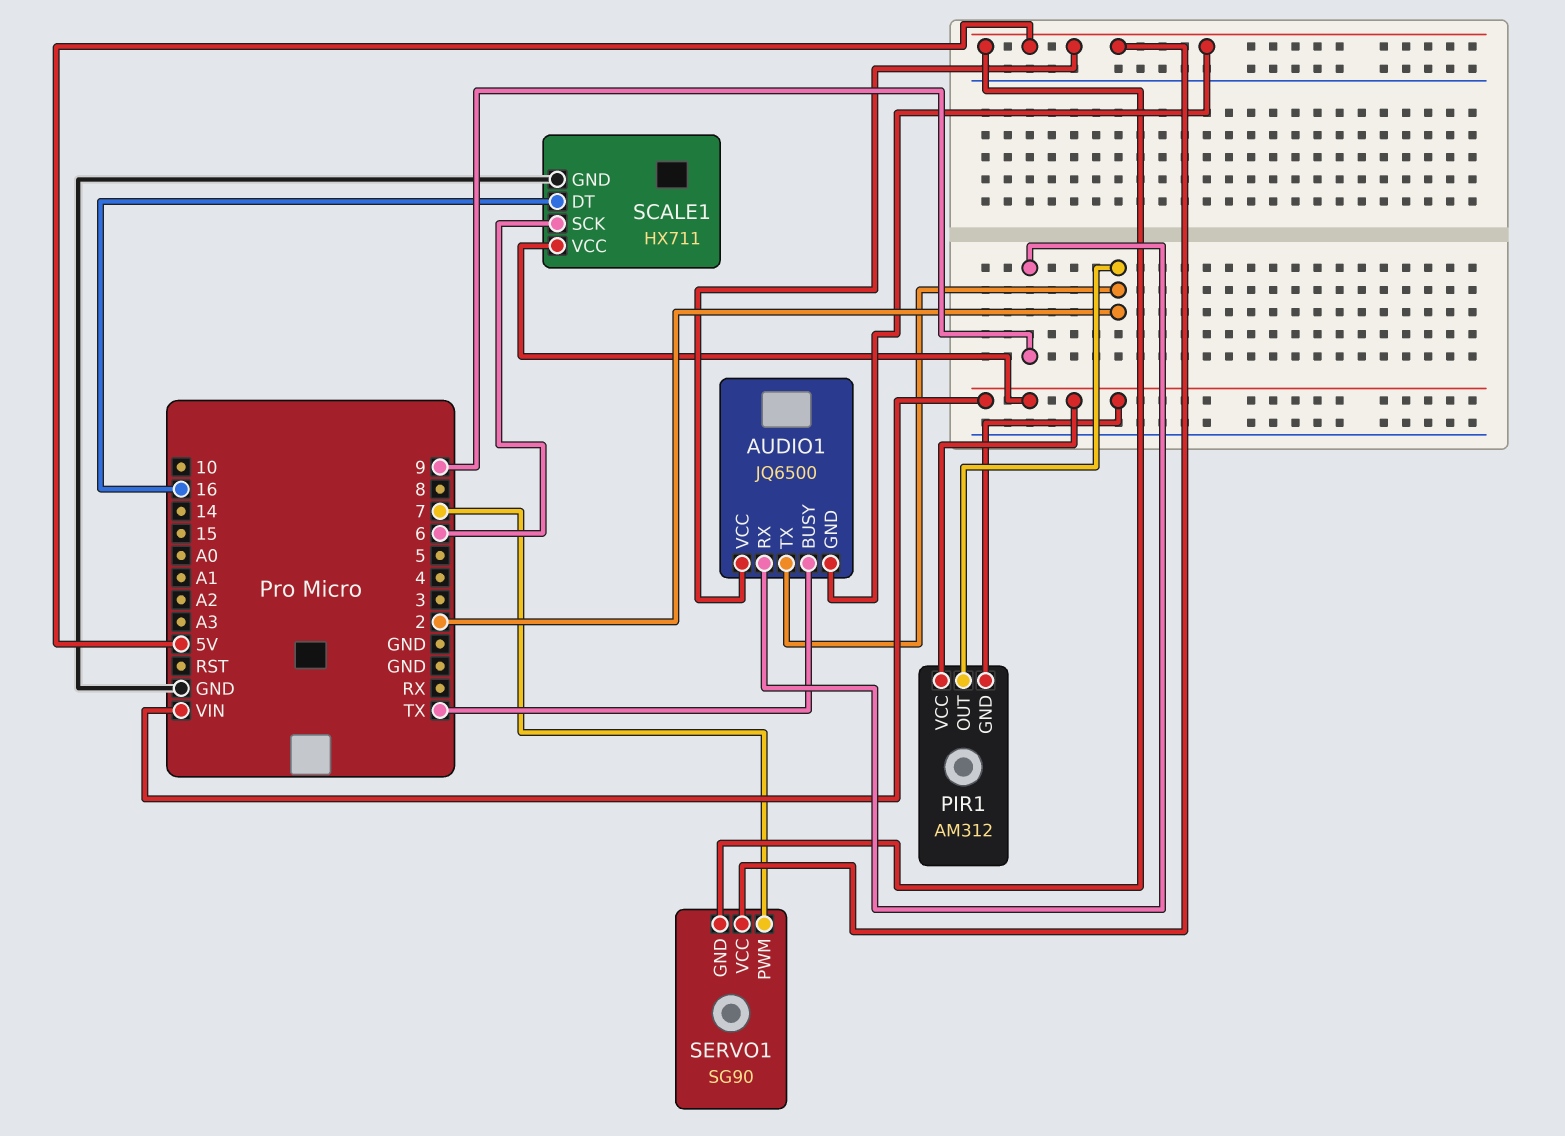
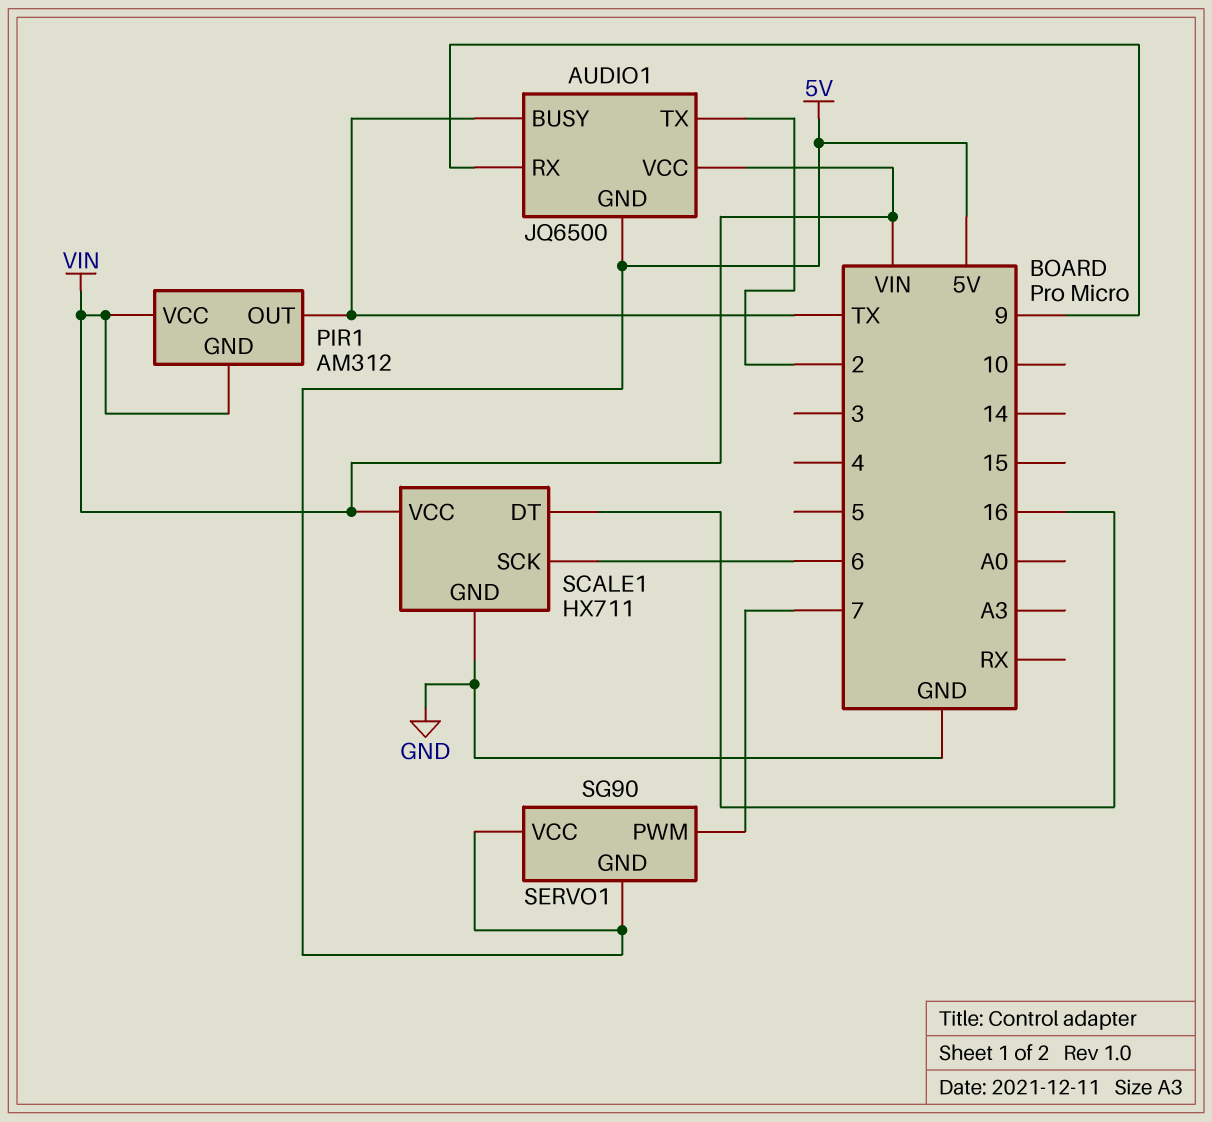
AUDIO1 pin VCC: 5V -> VIN
PIR1 pin OUT: 2 -> TX

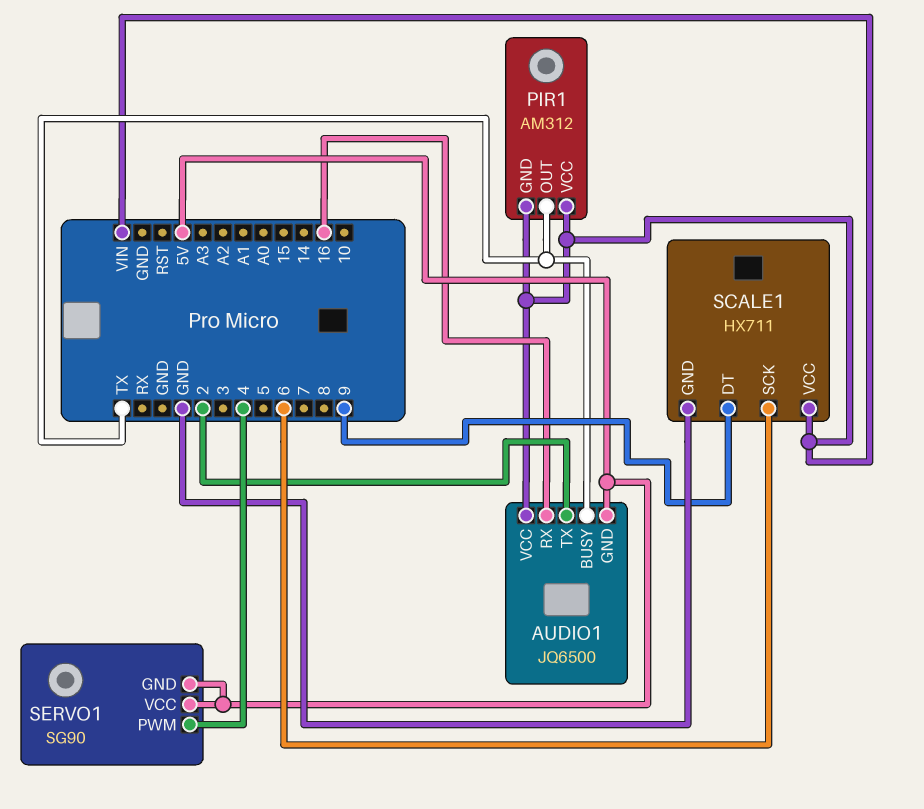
AUDIO1 pin RX: 9 -> 16
SCALE1 pin DT: 16 -> 9
SERVO1 pin PWM: 7 -> 4

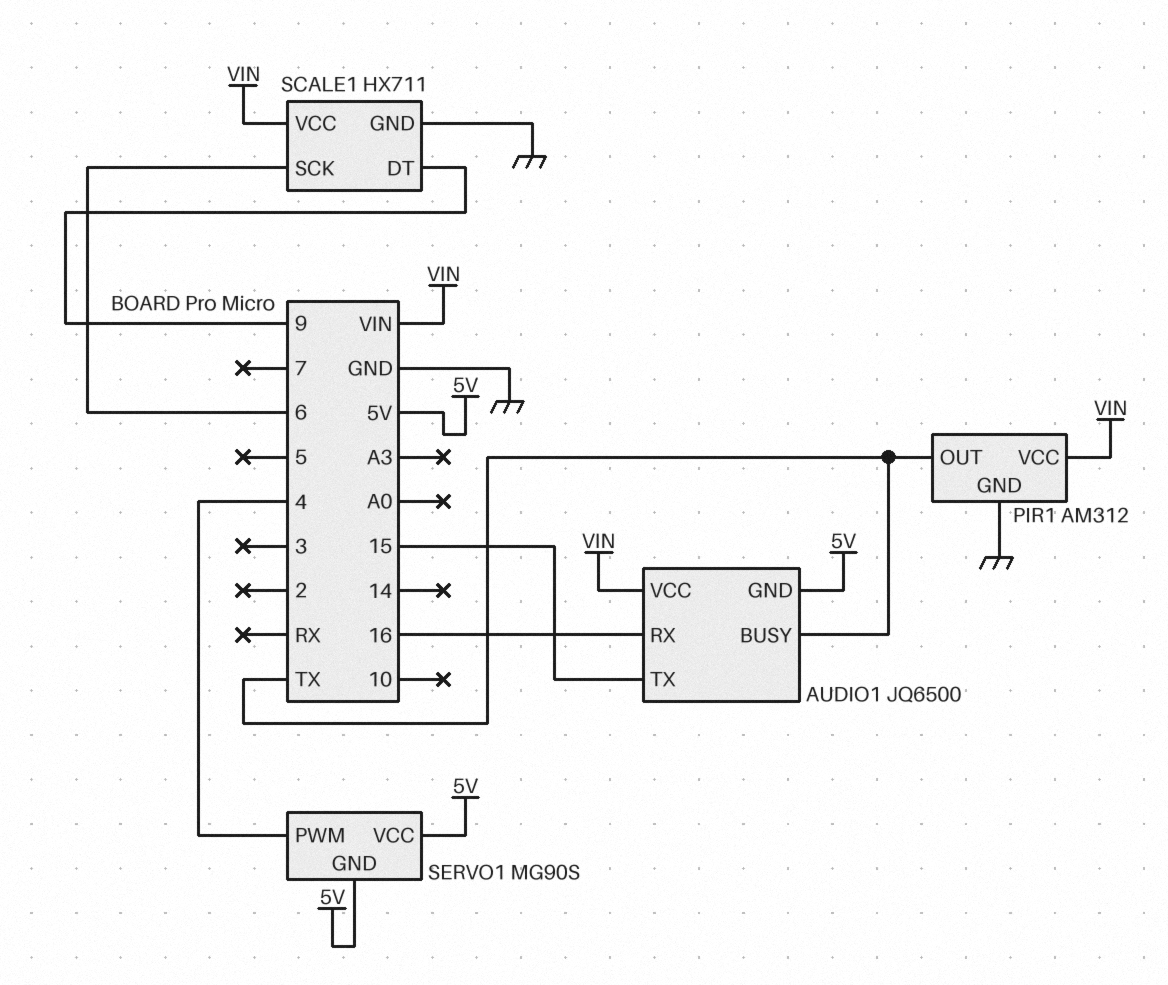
AUDIO1 pin TX: 2 -> 15
PIR1 pin GND: VIN -> GND
SERVO1: SG90 -> MG90S

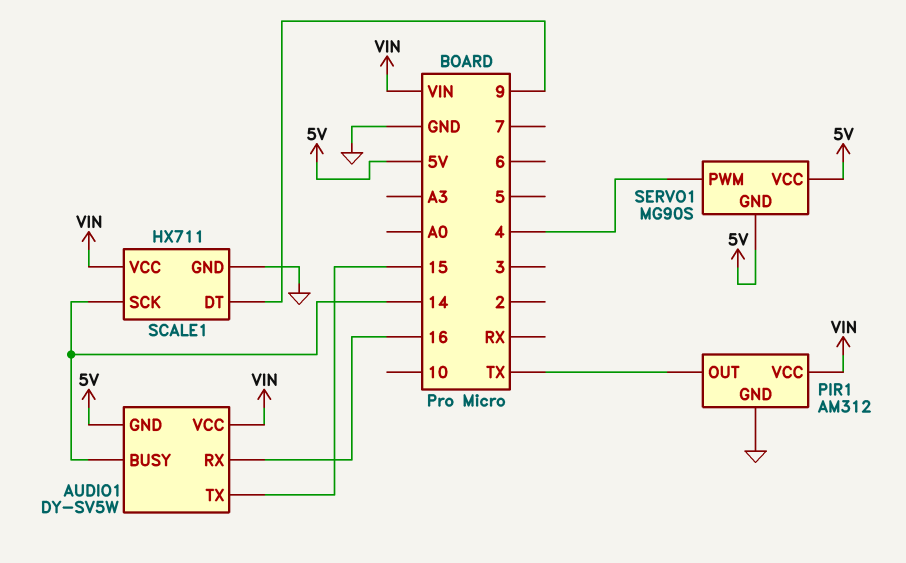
AUDIO1: JQ6500 -> DY-SV5W
AUDIO1 pin BUSY: TX -> 14
SCALE1 pin SCK: 6 -> 14

